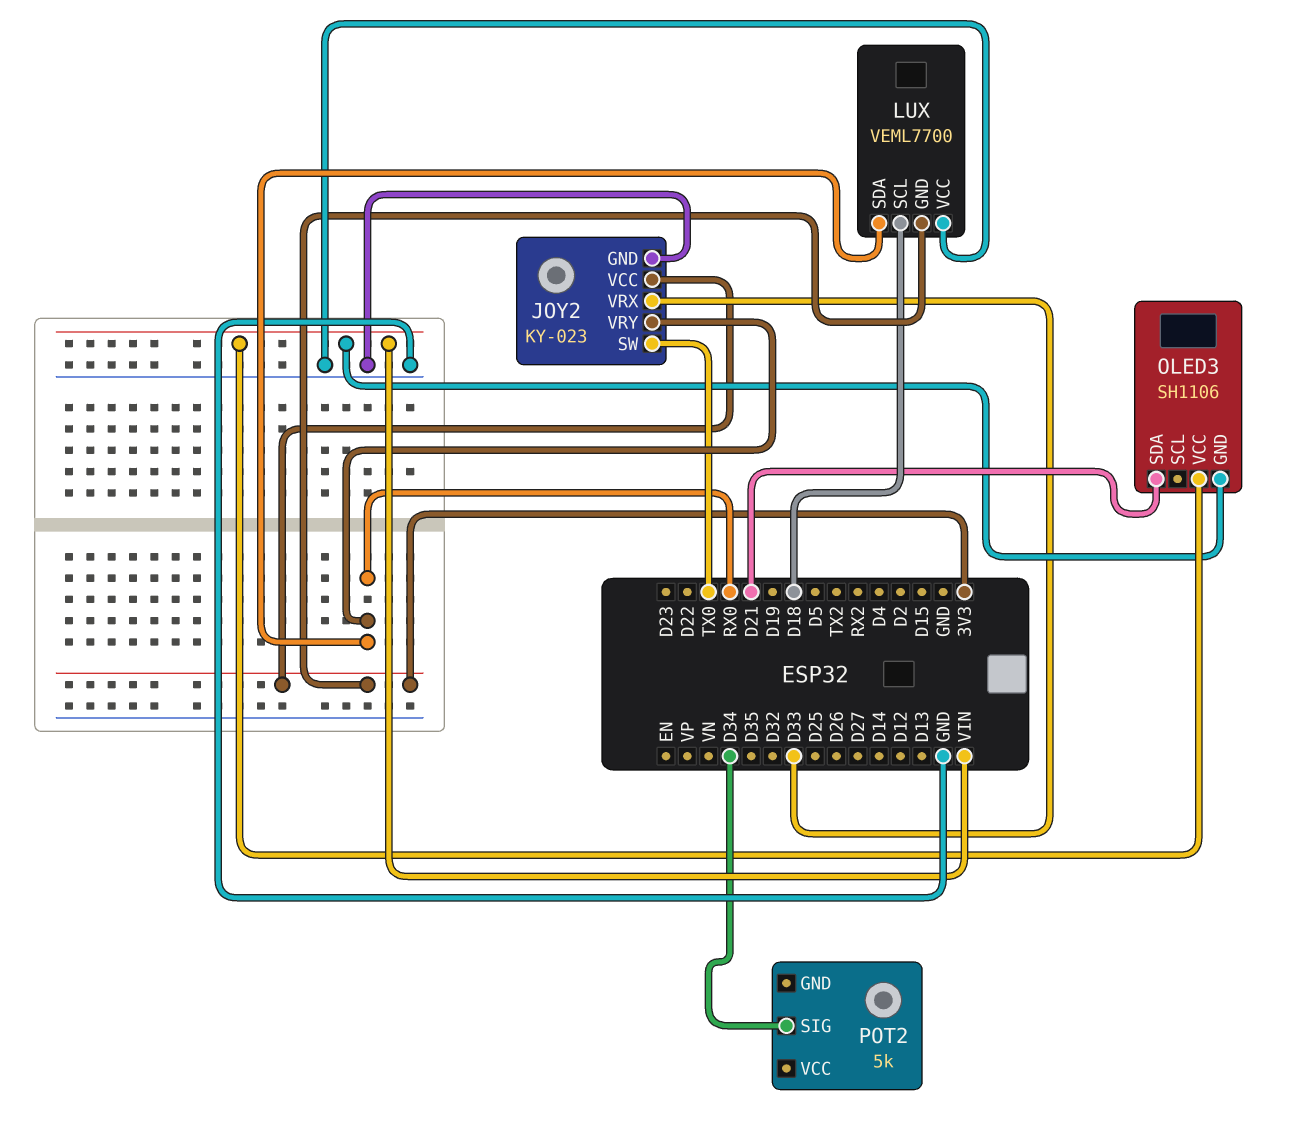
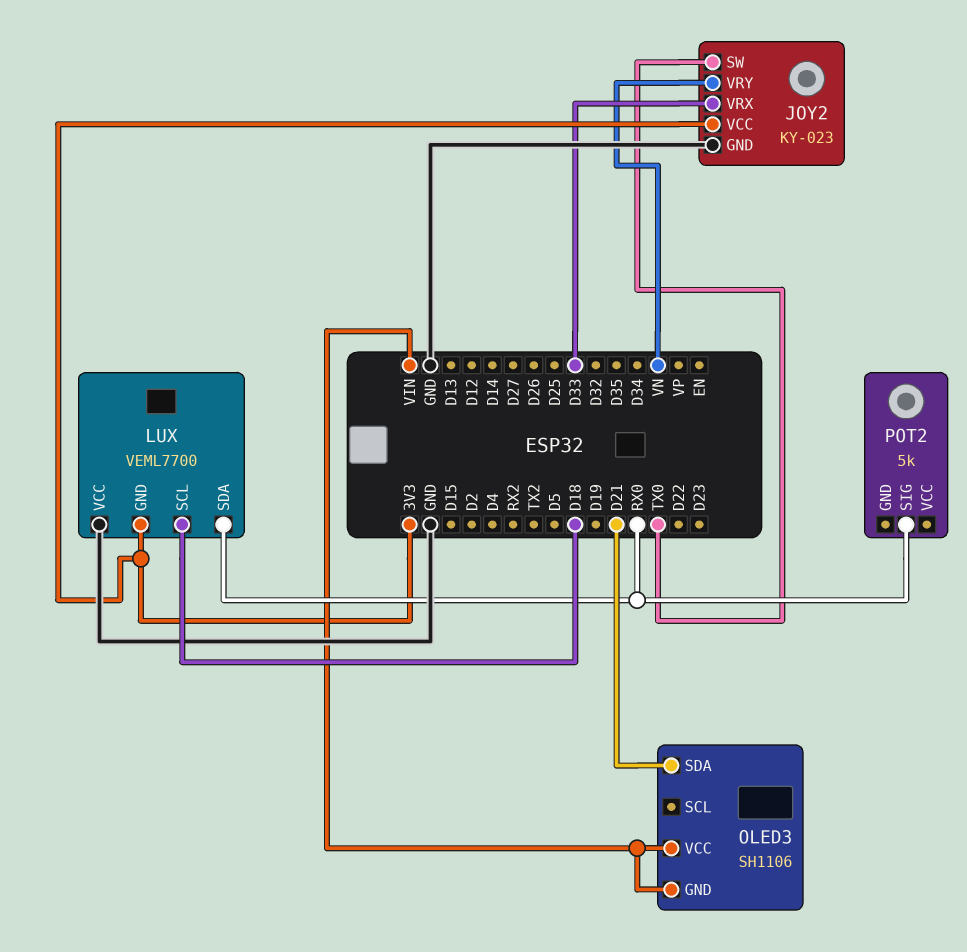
JOY2 pin VRY: RX0 -> VN
POT2 pin SIG: D34 -> RX0

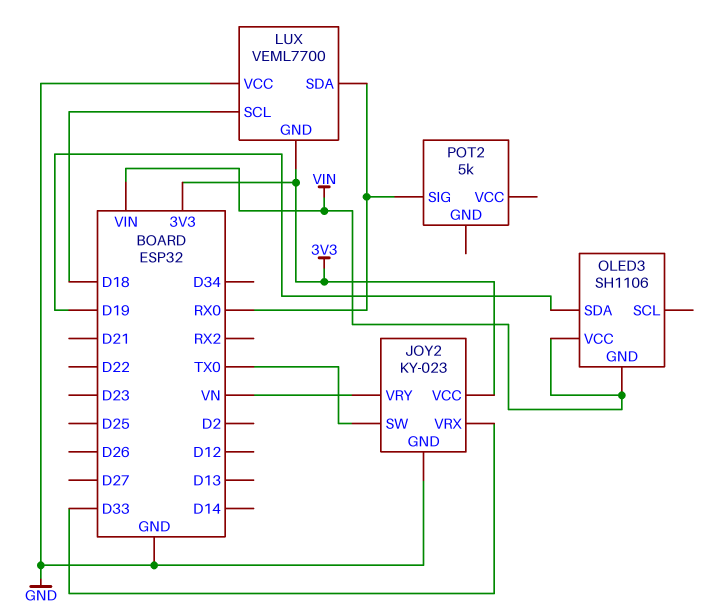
OLED3 pin SDA: D21 -> D19

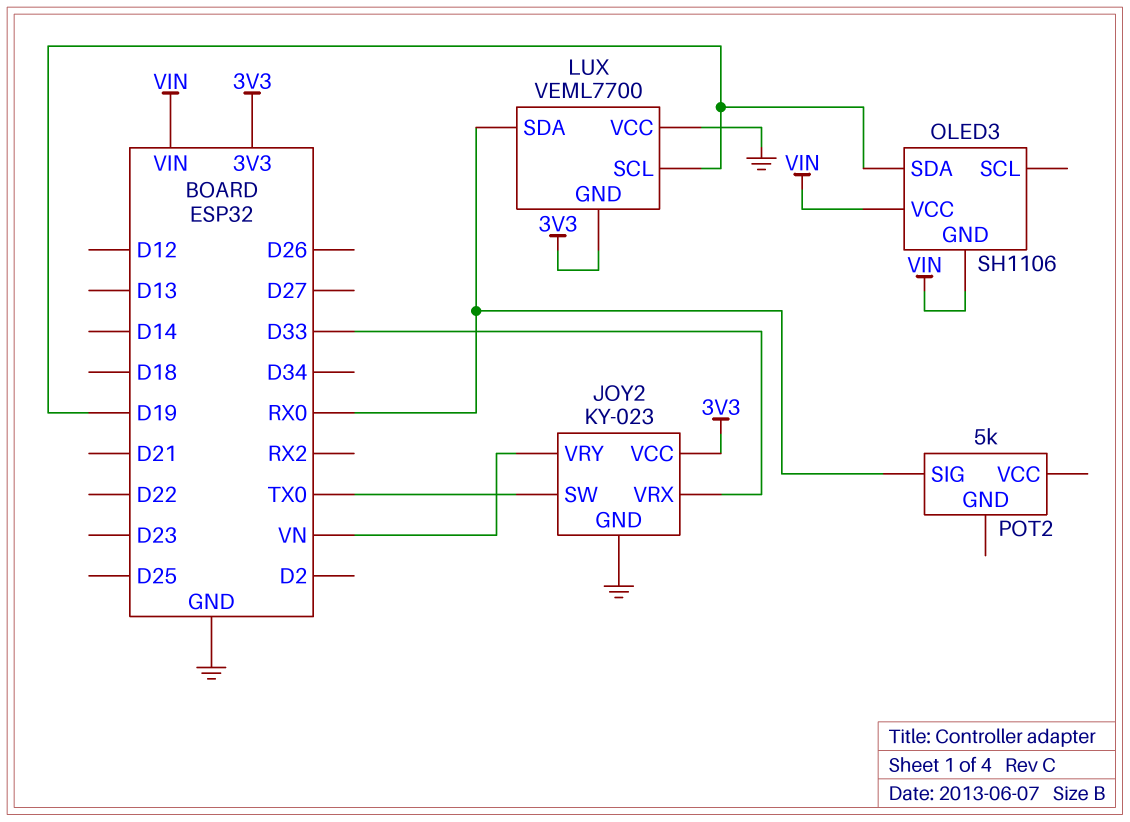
LUX pin SCL: D18 -> D19

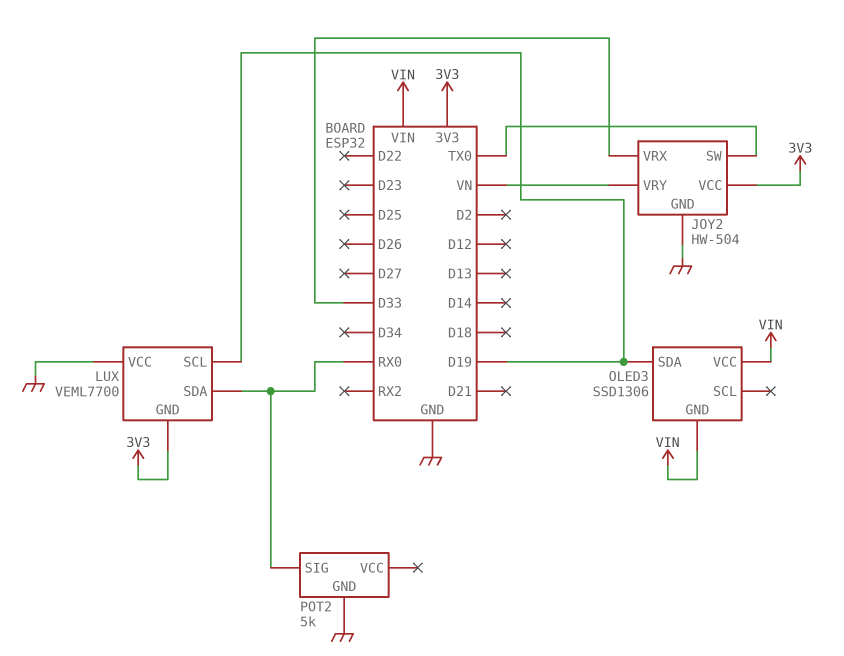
JOY2: KY-023 -> HW-504
OLED3: SH1106 -> SSD1306
POT2 pin GND: none -> GND

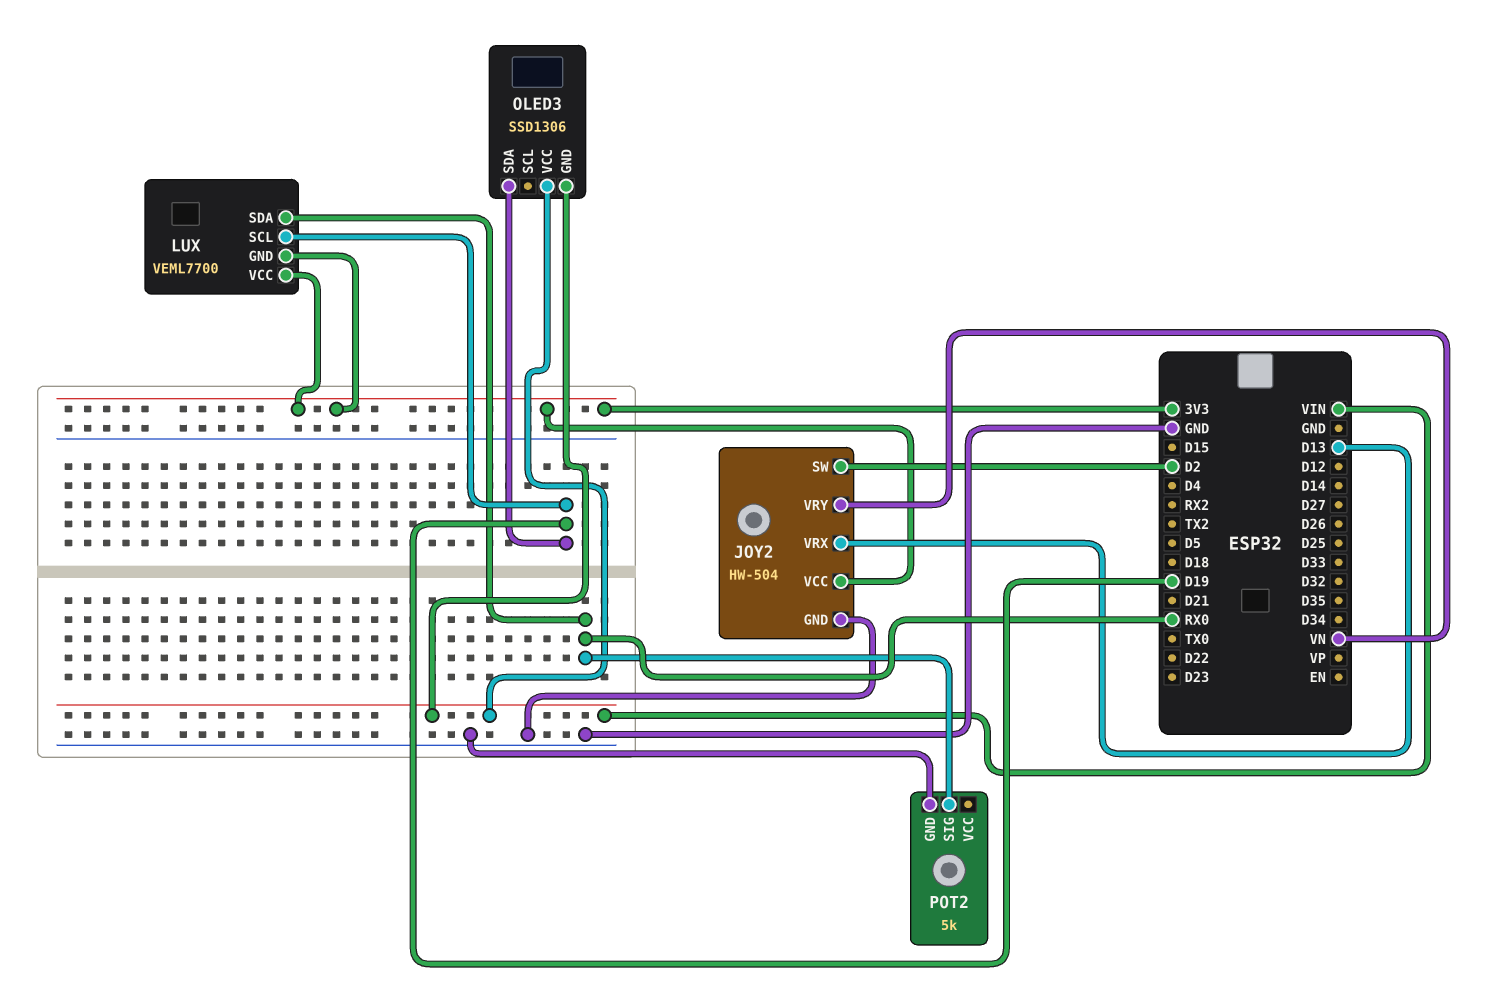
JOY2 pin SW: TX0 -> D2
JOY2 pin VRX: D33 -> D13
LUX pin VCC: GND -> 3V3

